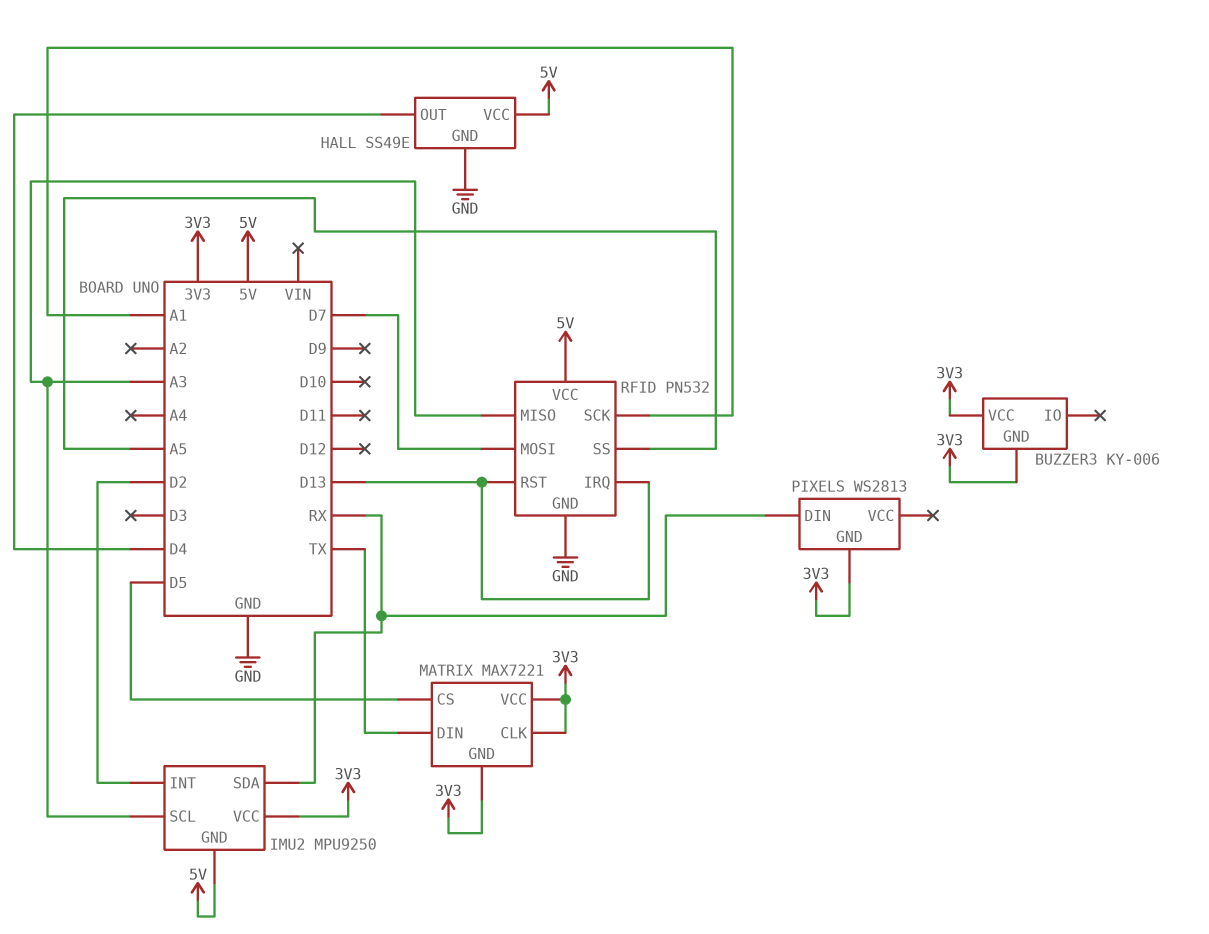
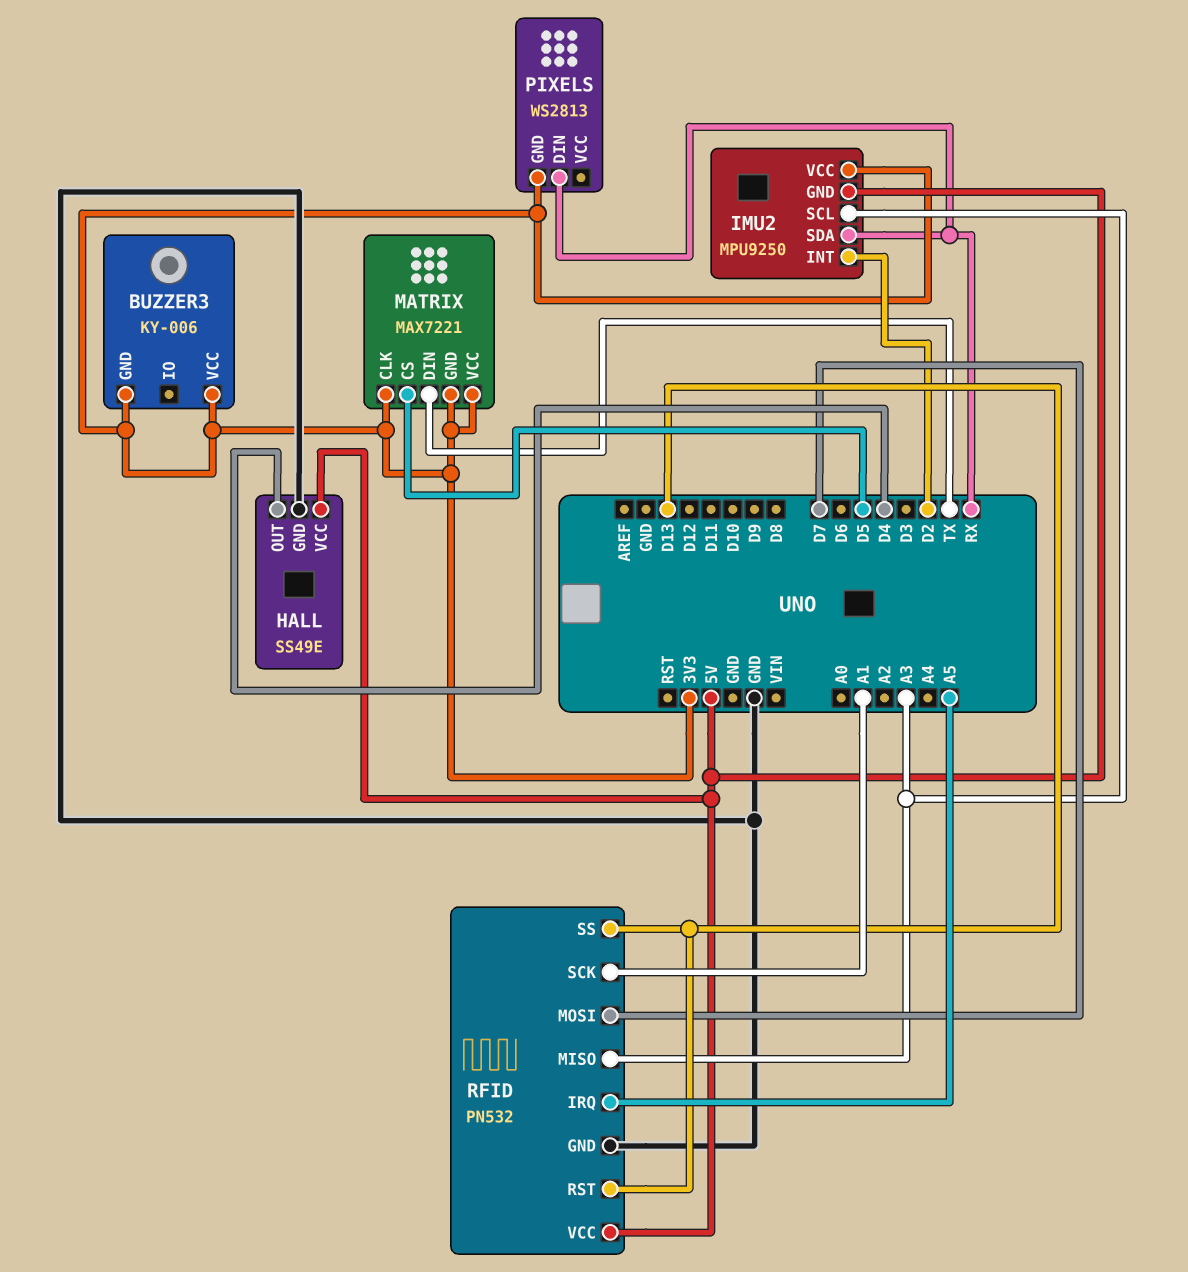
RFID pin IRQ: D13 -> A5
RFID pin SS: A5 -> D13

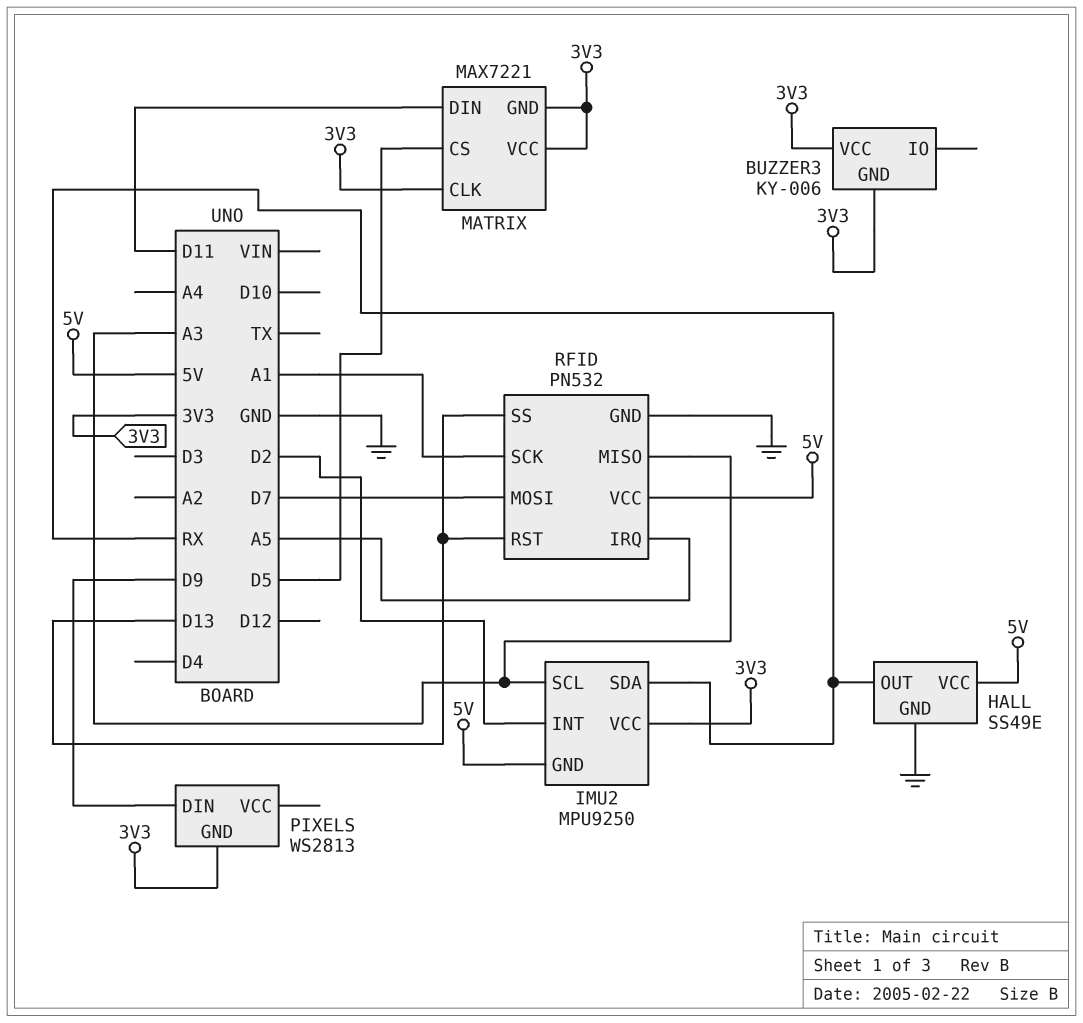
HALL pin OUT: D4 -> RX
MATRIX pin DIN: TX -> D11
PIXELS pin DIN: RX -> D9

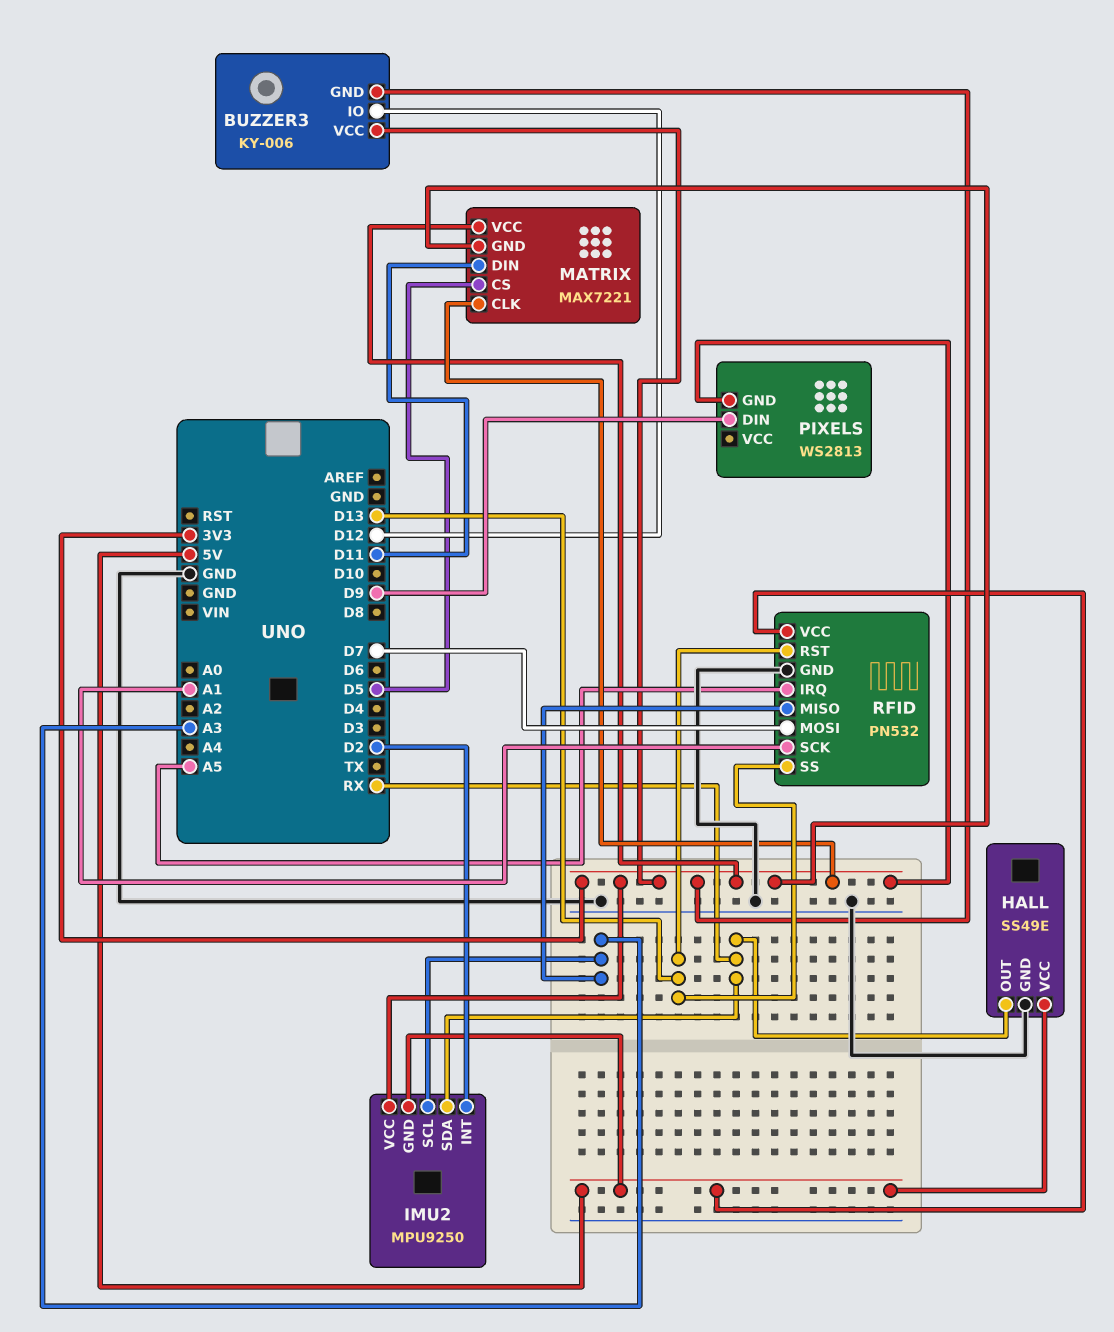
BUZZER3 pin IO: none -> D12

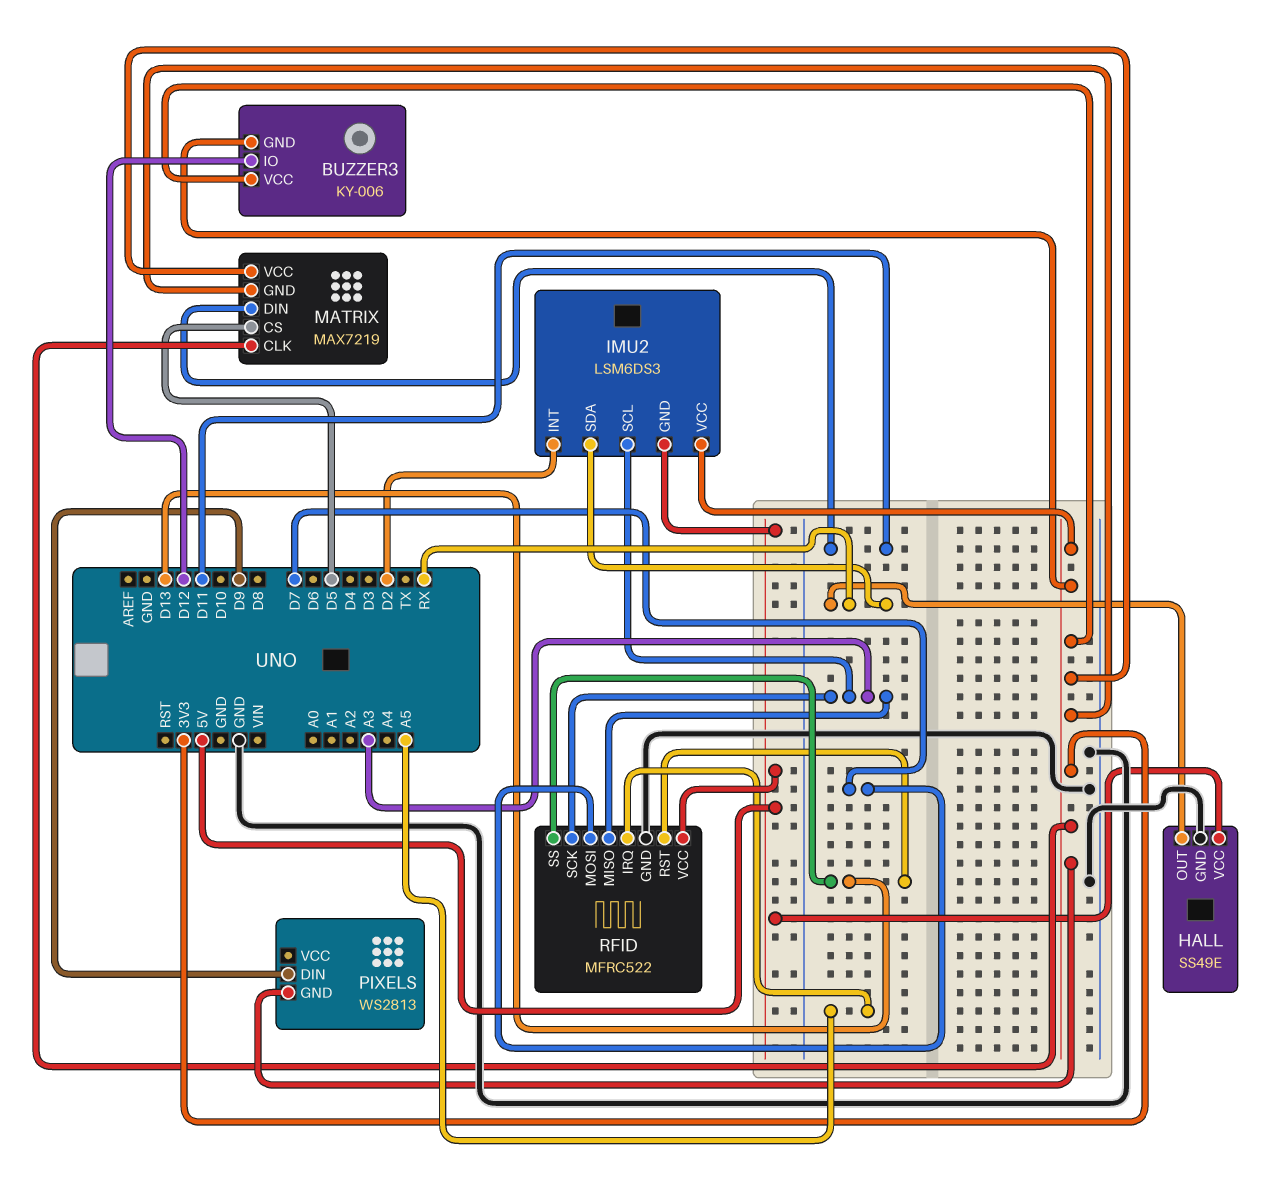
IMU2: MPU9250 -> LSM6DS3
MATRIX: MAX7221 -> MAX7219
RFID: PN532 -> MFRC522
RFID pin SCK: A1 -> A3

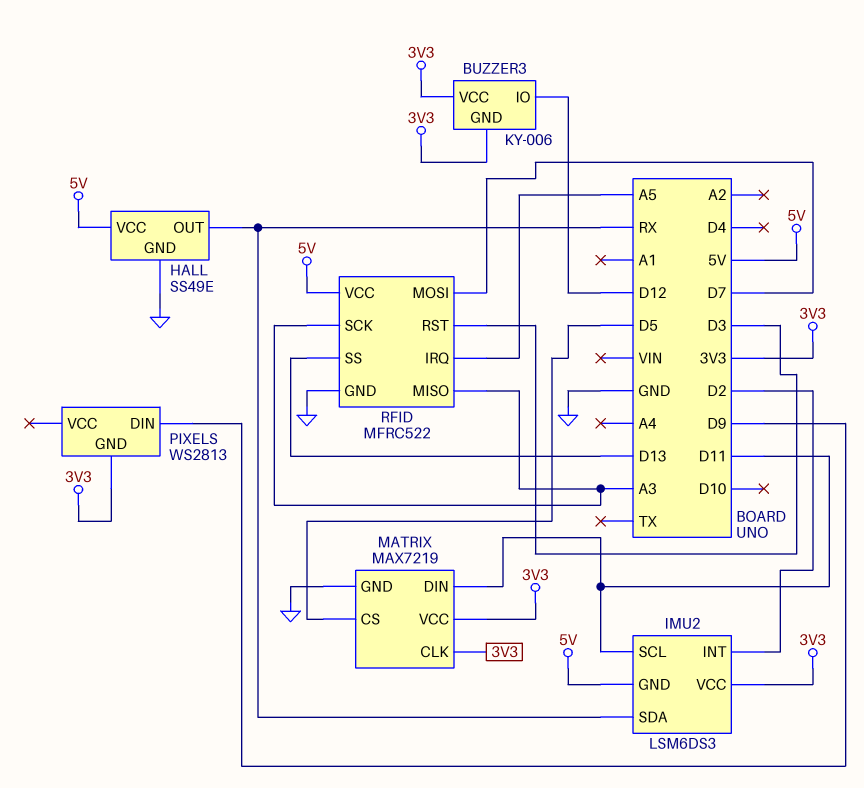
IMU2 pin SCL: A3 -> D11
MATRIX pin GND: 3V3 -> GND
RFID pin RST: D13 -> D3

